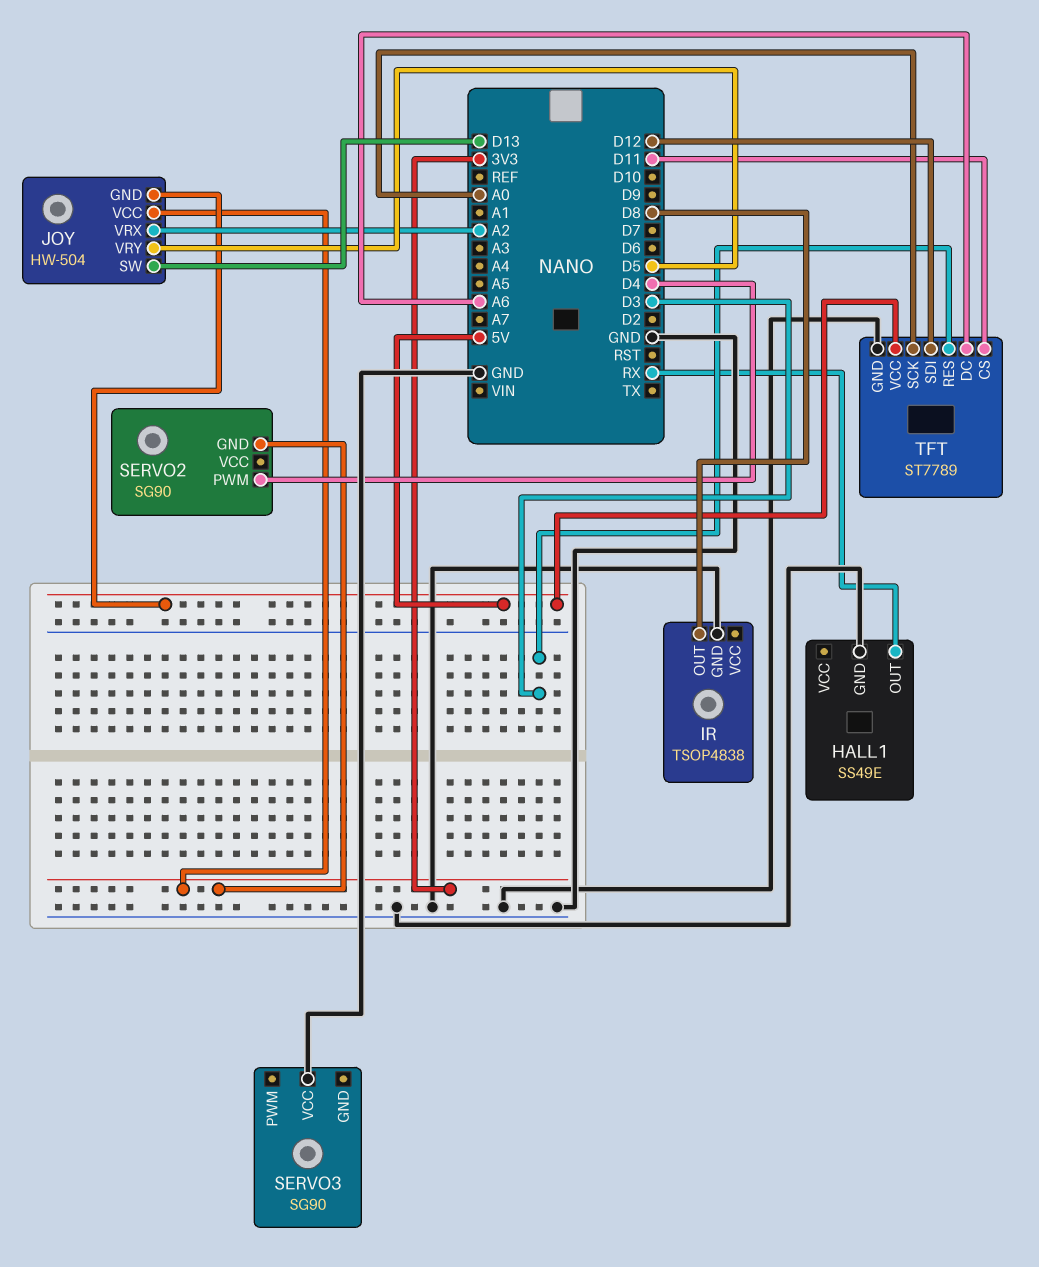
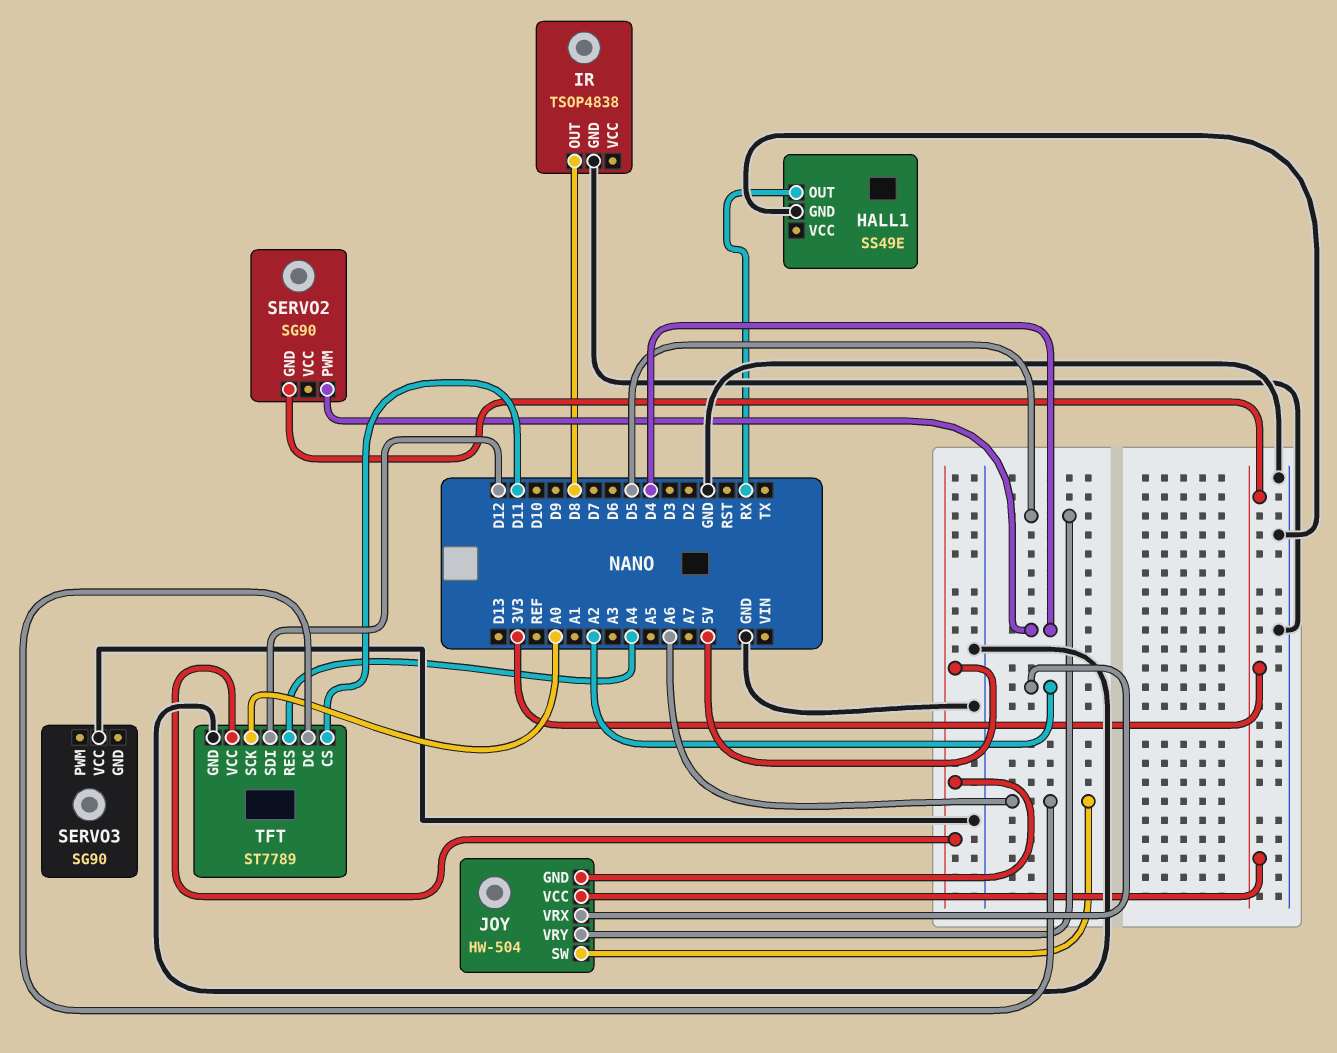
JOY pin SW: D13 -> A6
TFT pin RES: D3 -> A4

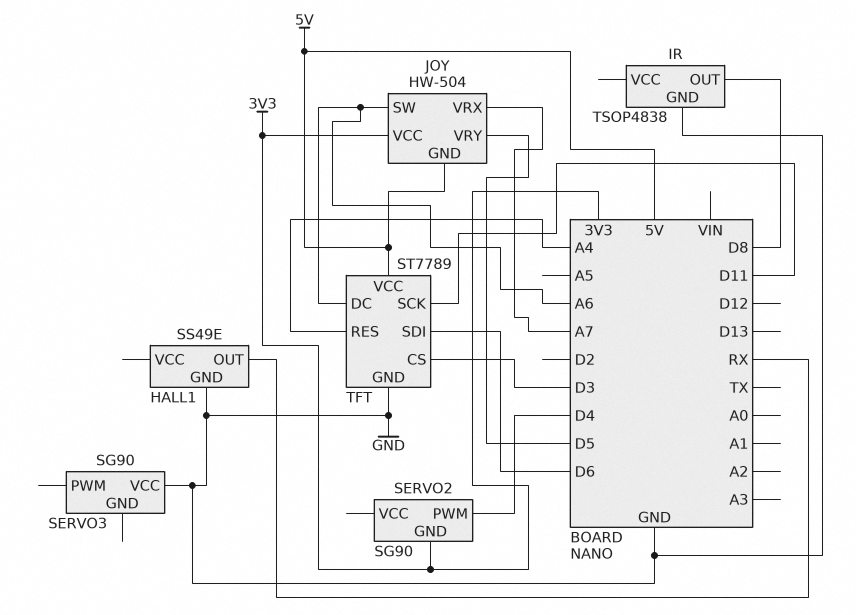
JOY pin VRX: A2 -> A7
TFT pin CS: D11 -> D3
TFT pin SCK: A0 -> D11
TFT pin SDI: D12 -> D6

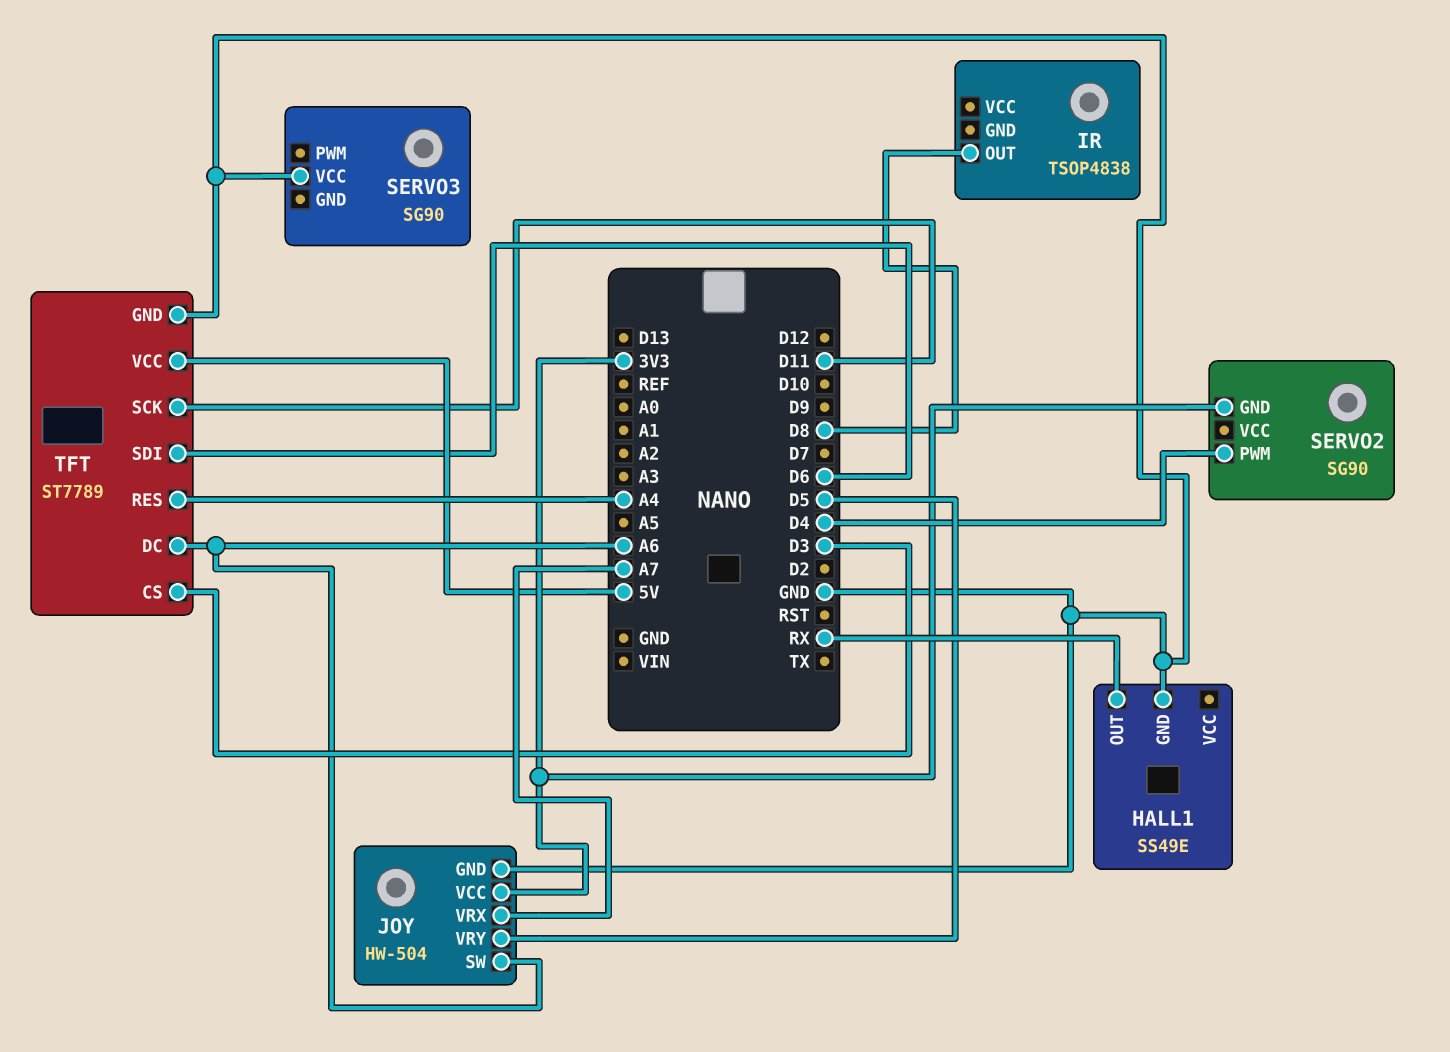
IR pin GND: GND -> none
JOY pin GND: 5V -> GND

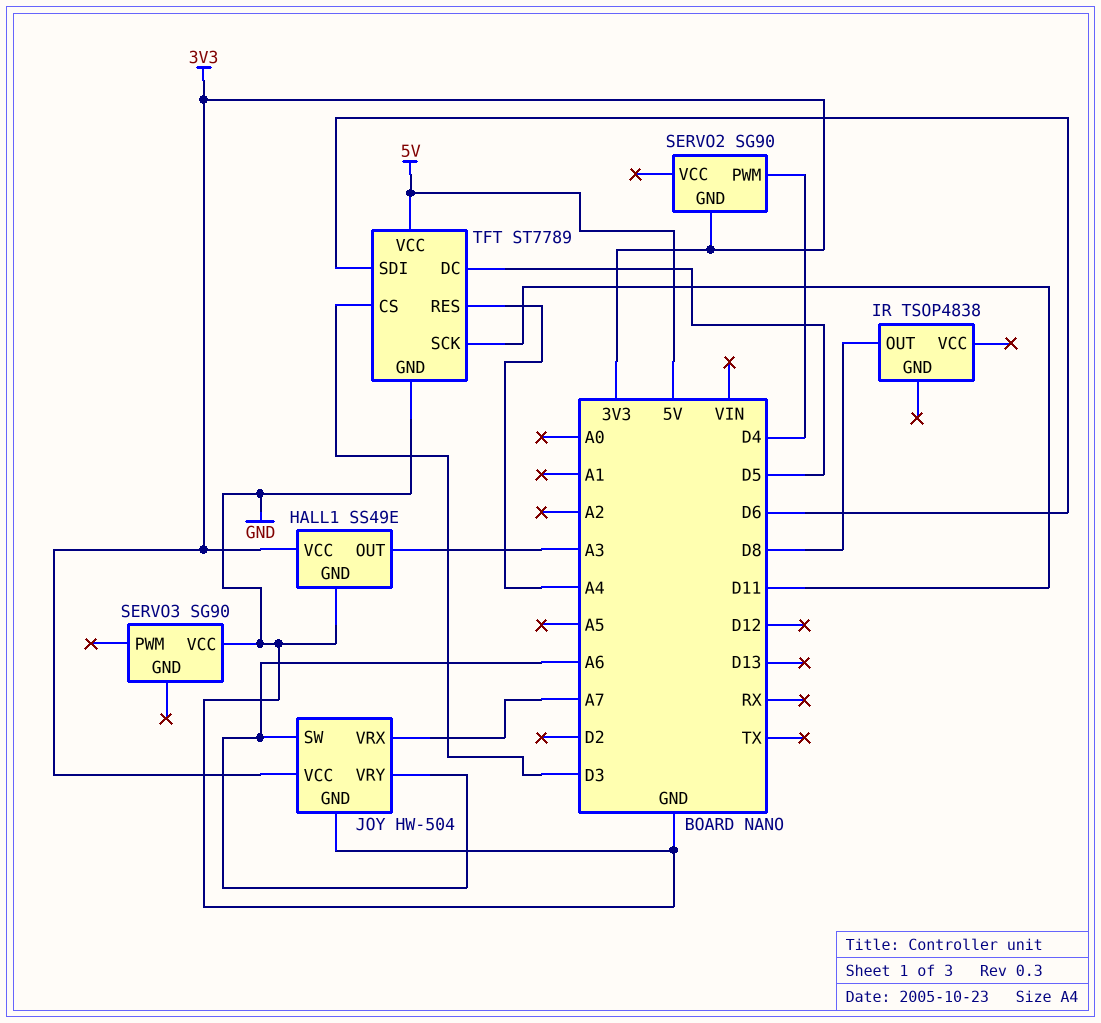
HALL1 pin OUT: RX -> A3
HALL1 pin VCC: none -> 3V3
JOY pin VRY: D5 -> A6
TFT pin DC: A6 -> D5

